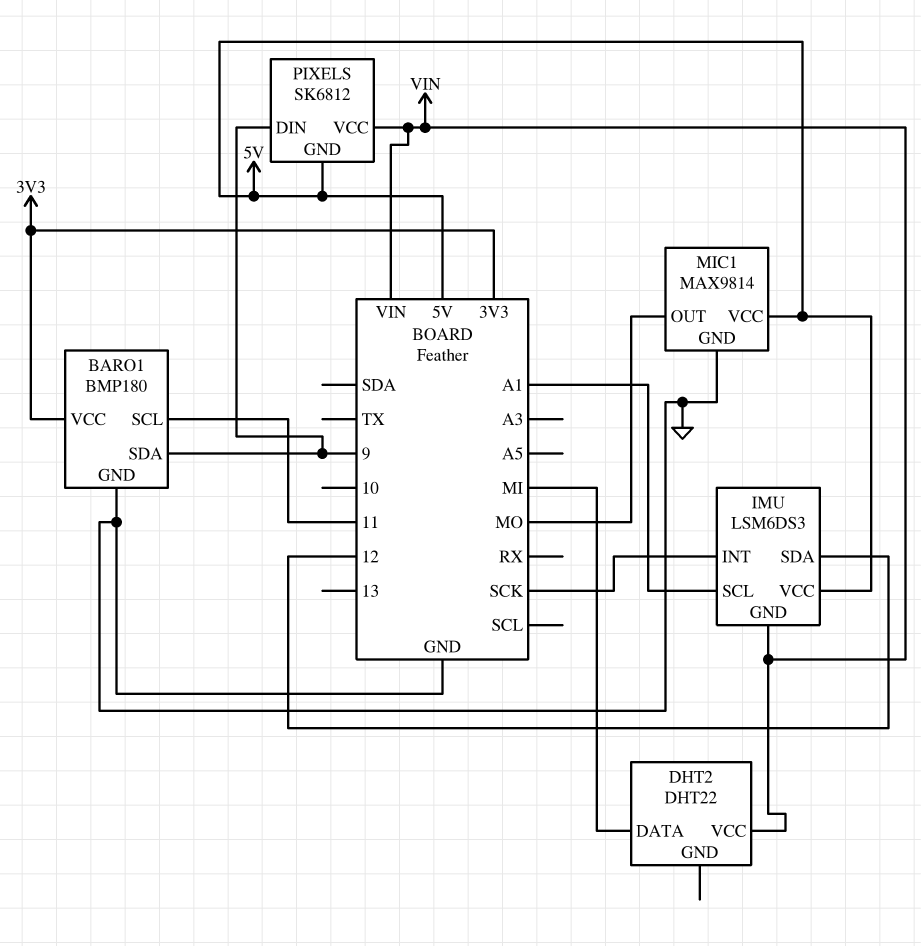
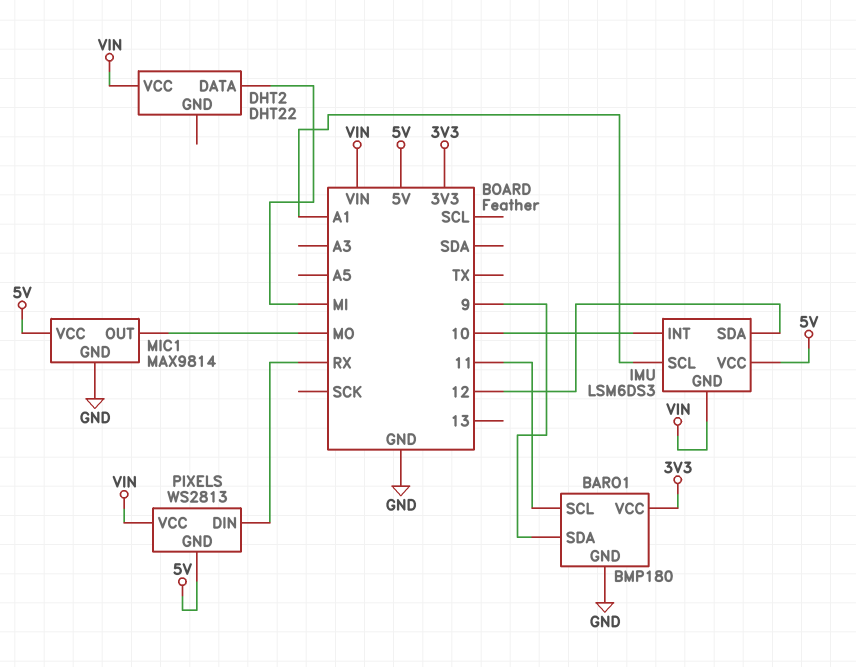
IMU pin INT: SCK -> 10
PIXELS: SK6812 -> WS2813
PIXELS pin DIN: 9 -> RX

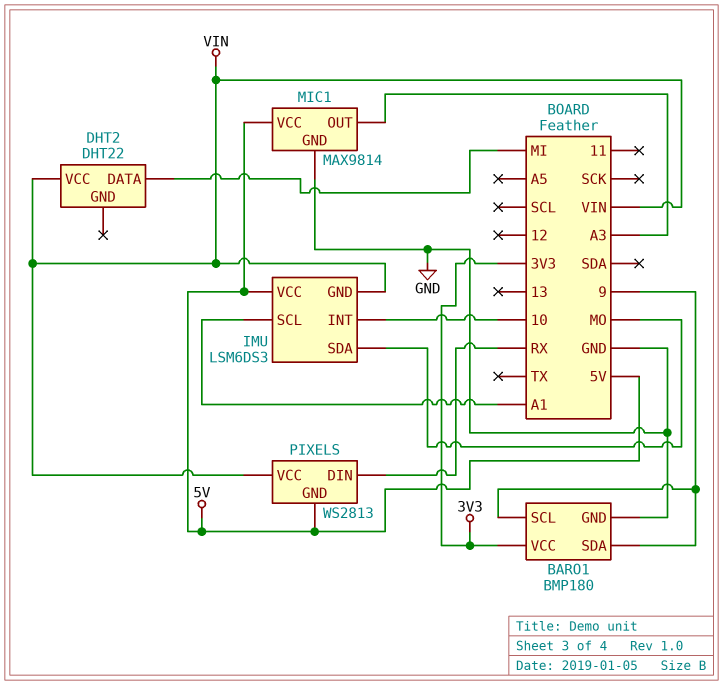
BARO1 pin SCL: 11 -> 9
IMU pin SDA: 12 -> MO
MIC1 pin OUT: MO -> A3

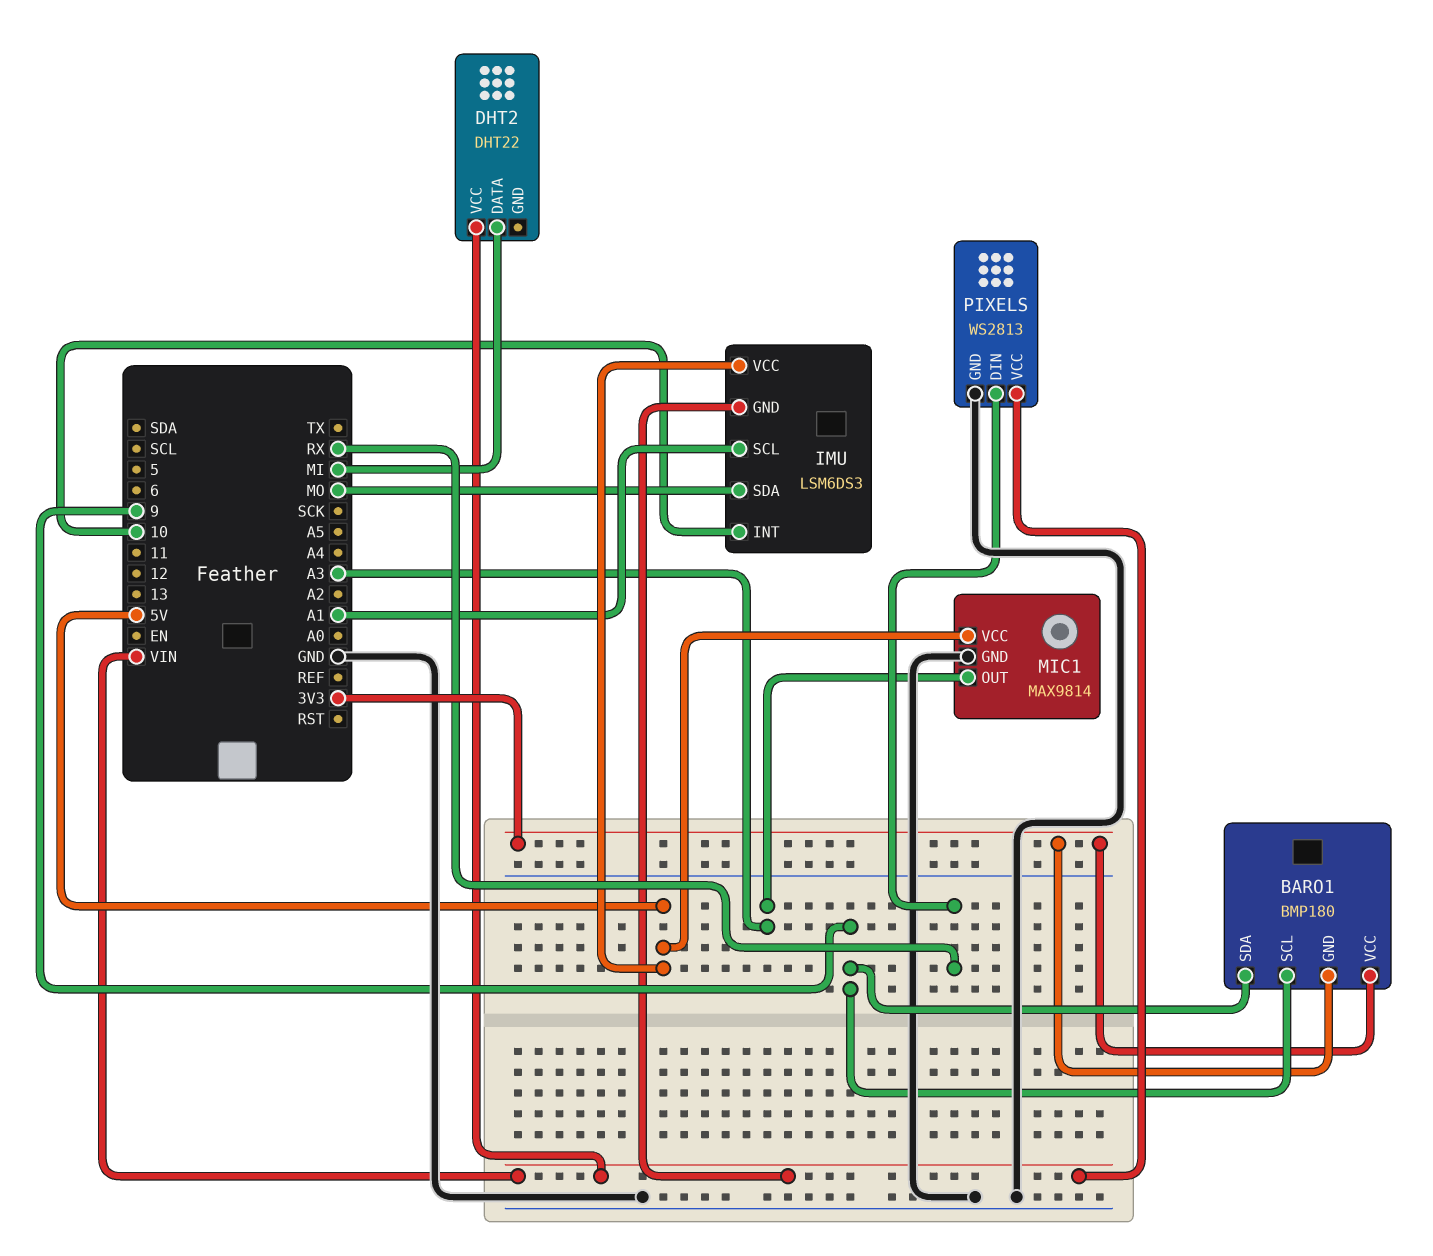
BARO1 pin GND: GND -> 3V3
PIXELS pin GND: 5V -> GND

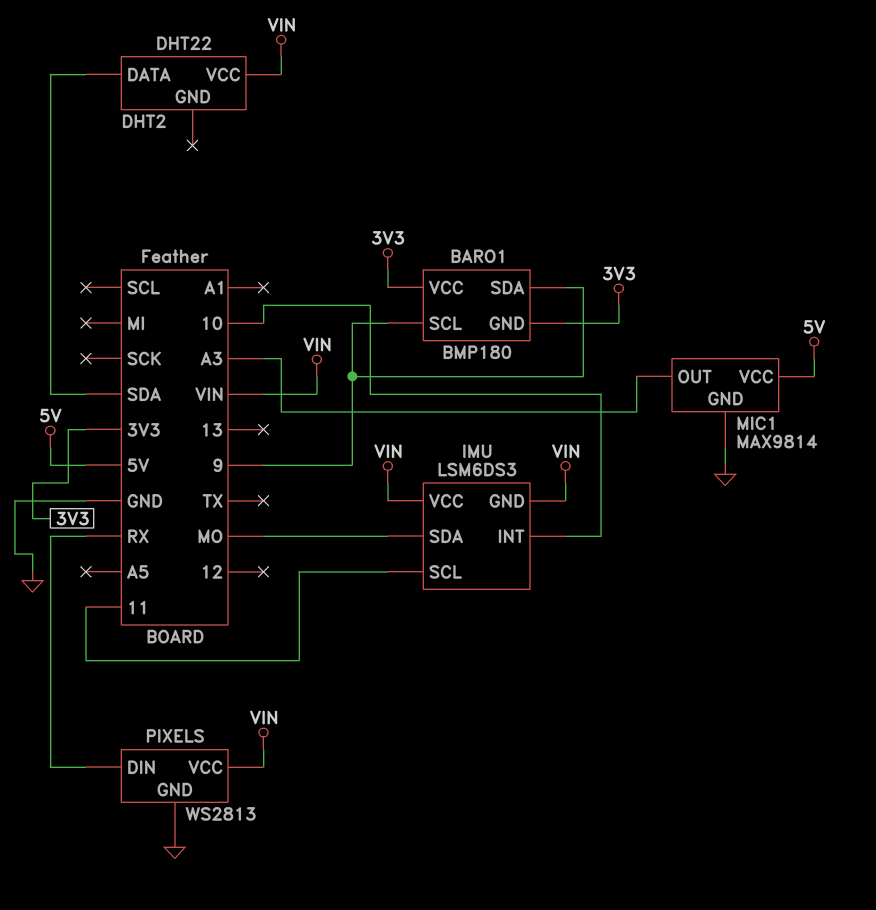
DHT2 pin DATA: MI -> SDA
IMU pin SCL: A1 -> 11
IMU pin VCC: 5V -> VIN

